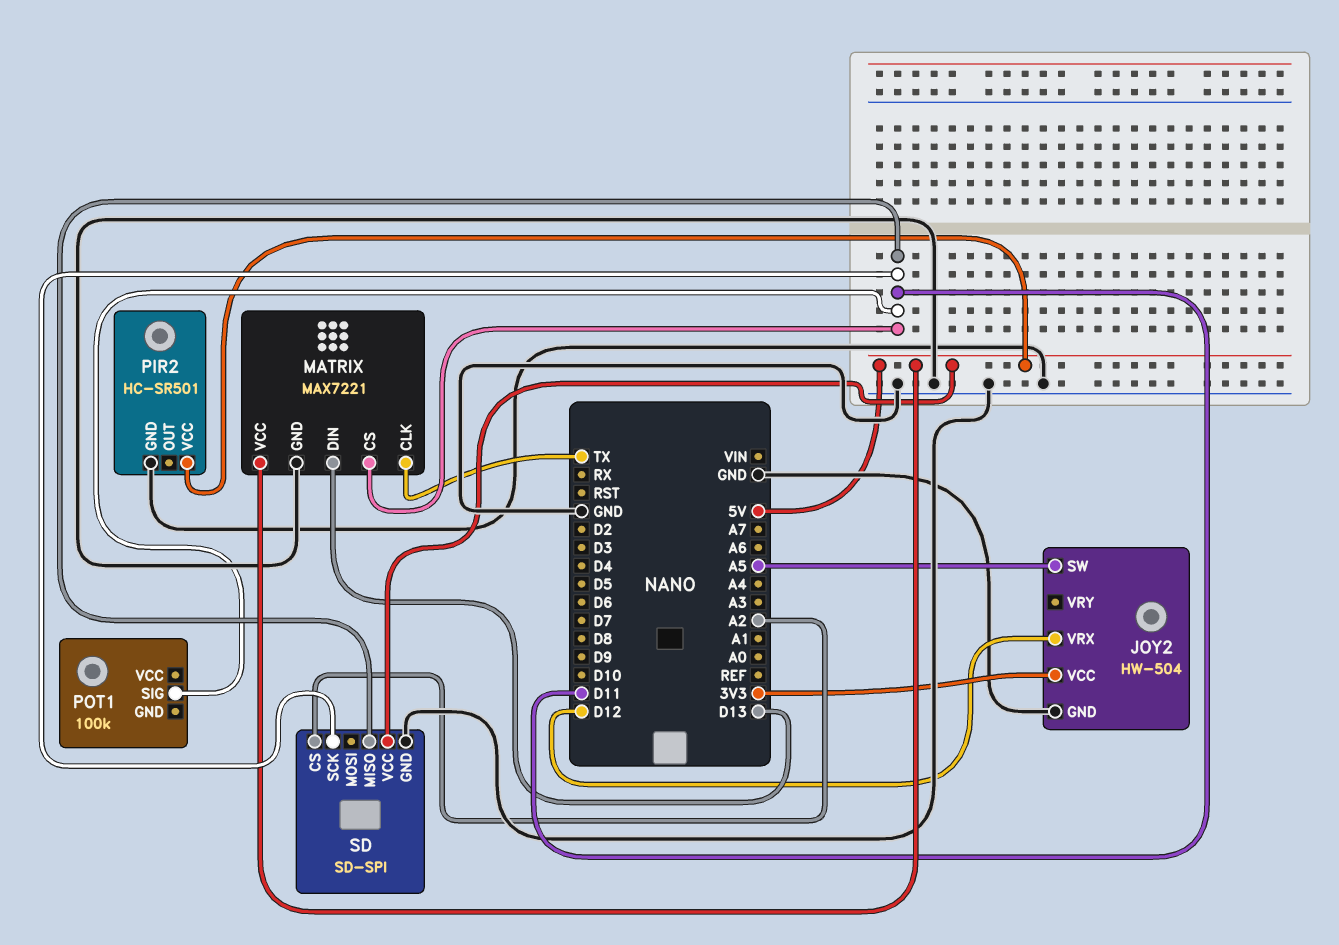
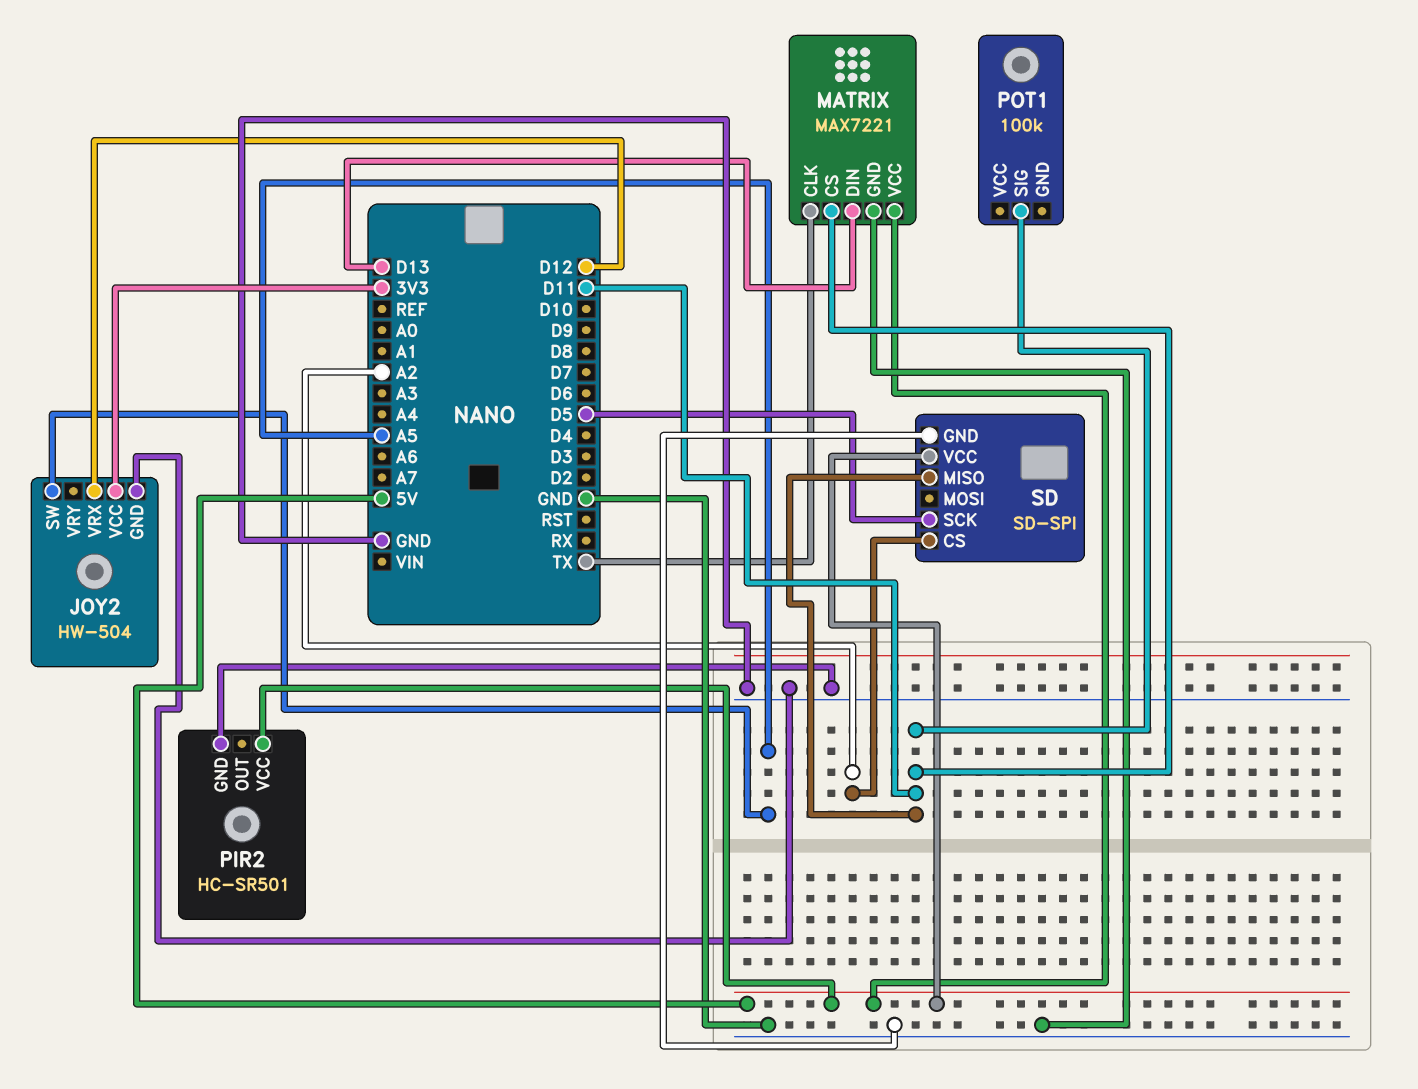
SD pin SCK: D11 -> D5

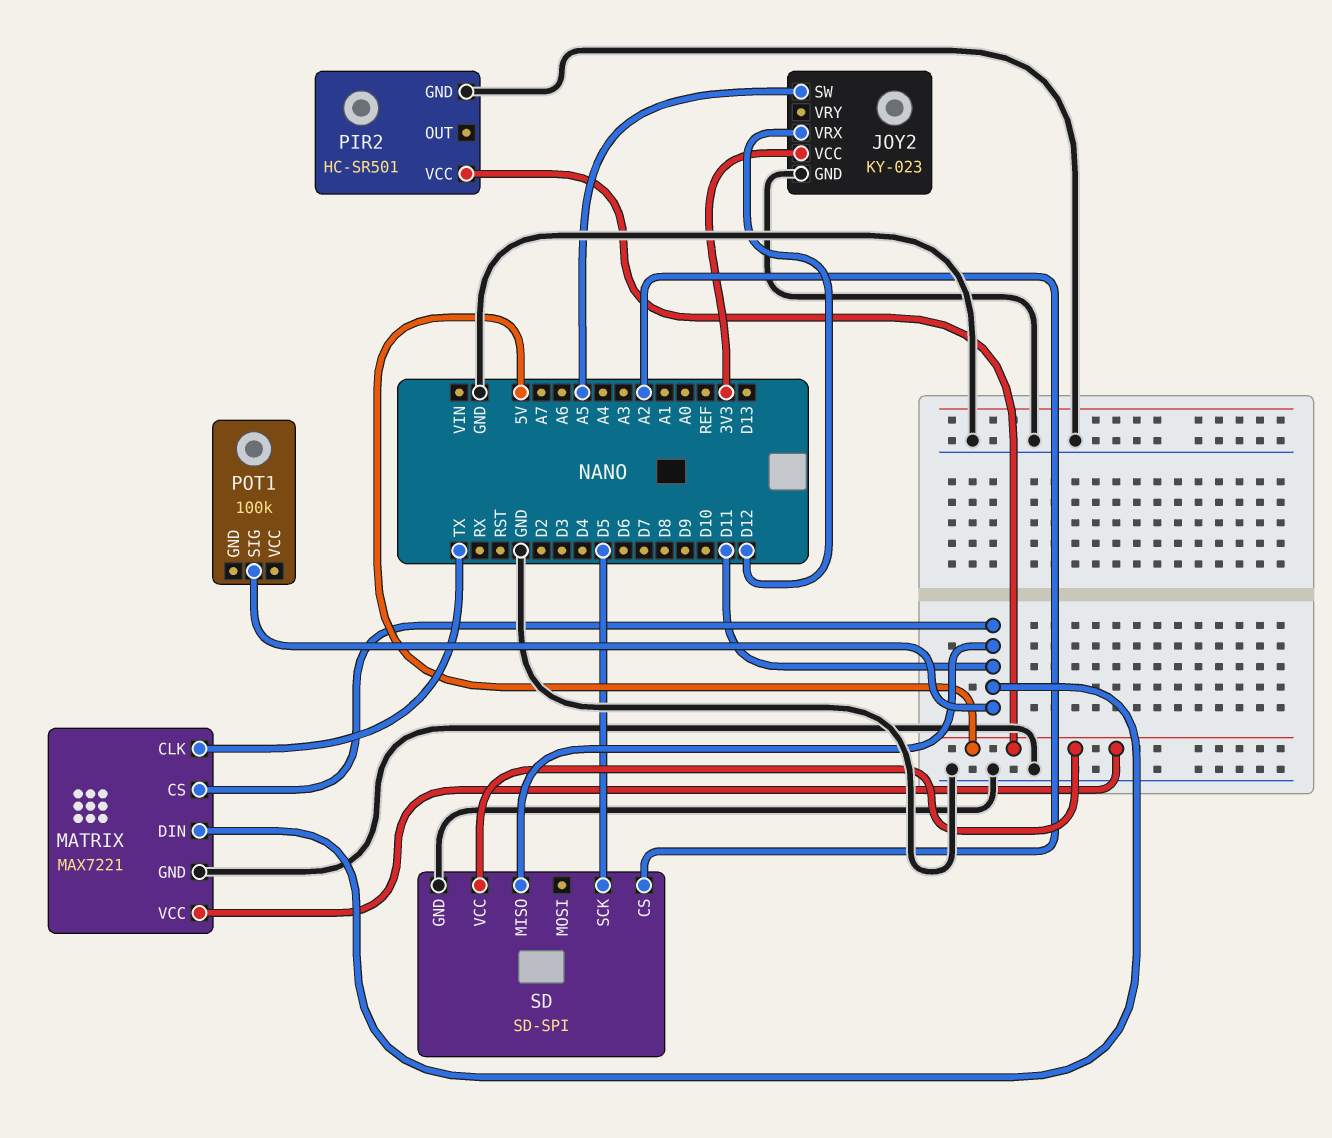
JOY2: HW-504 -> KY-023
MATRIX pin DIN: D13 -> D11

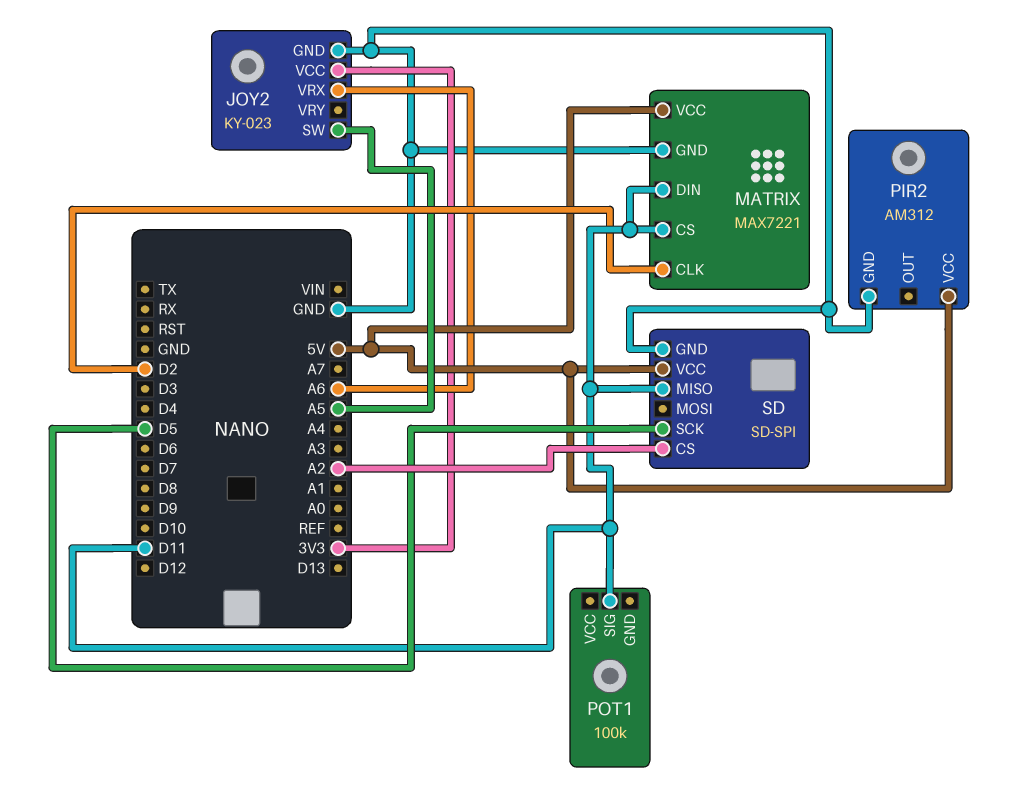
JOY2 pin VRX: D12 -> A6
MATRIX pin CLK: TX -> D2
PIR2: HC-SR501 -> AM312

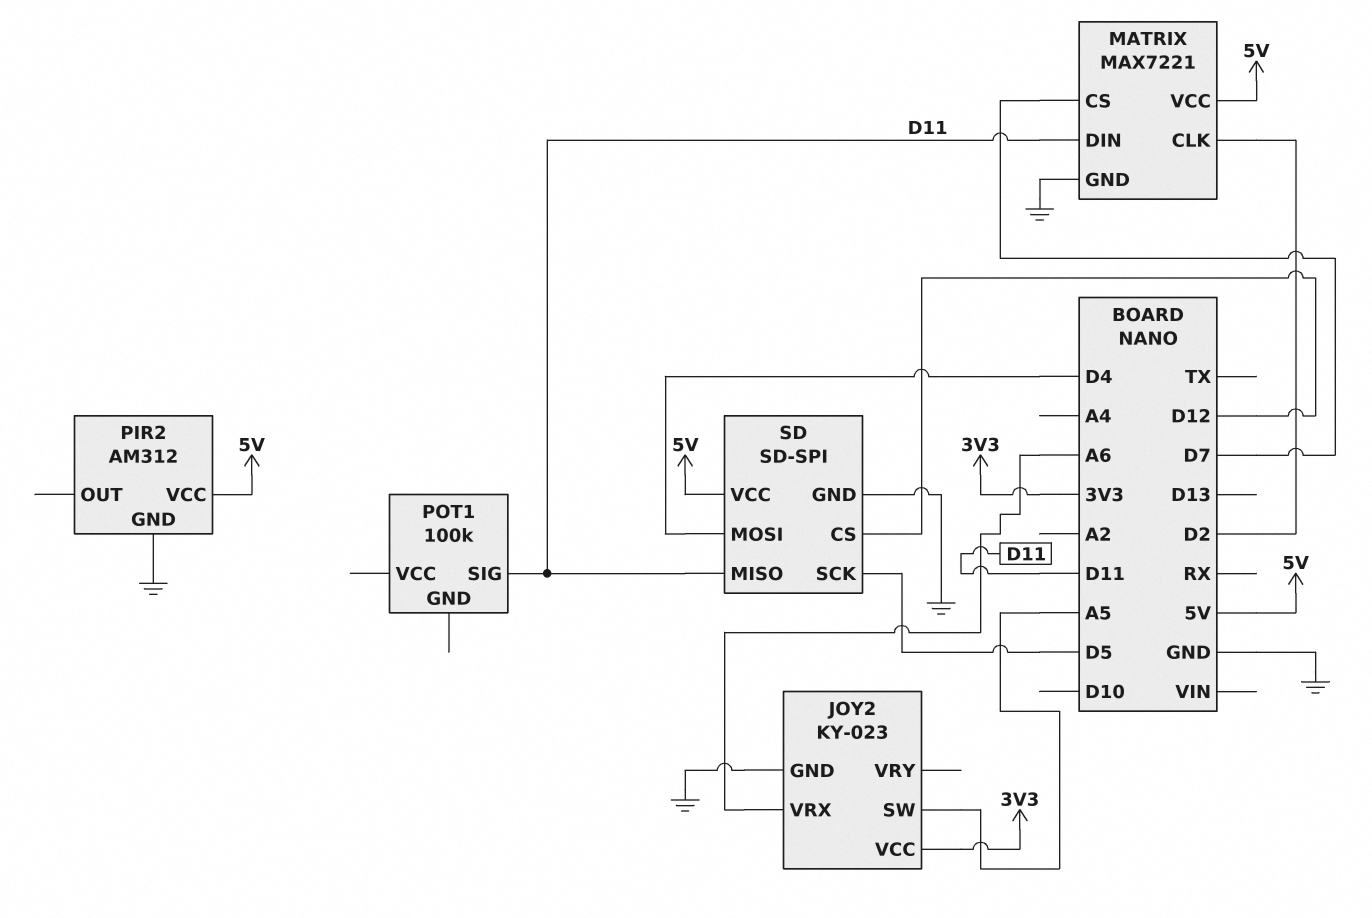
MATRIX pin CS: D11 -> D7
SD pin CS: A2 -> D12
SD pin MOSI: none -> D4

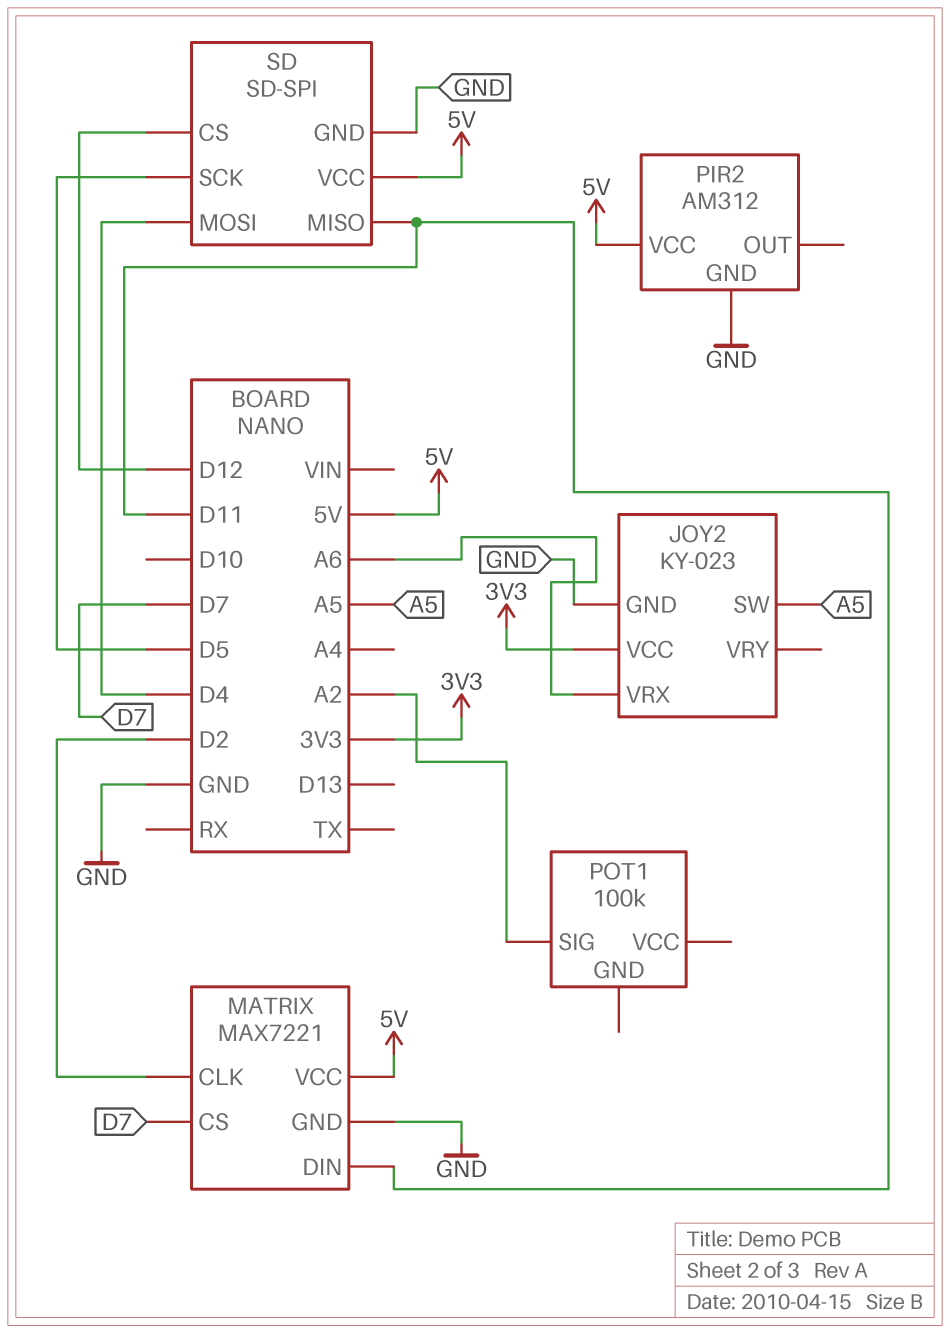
POT1 pin SIG: D11 -> A2

